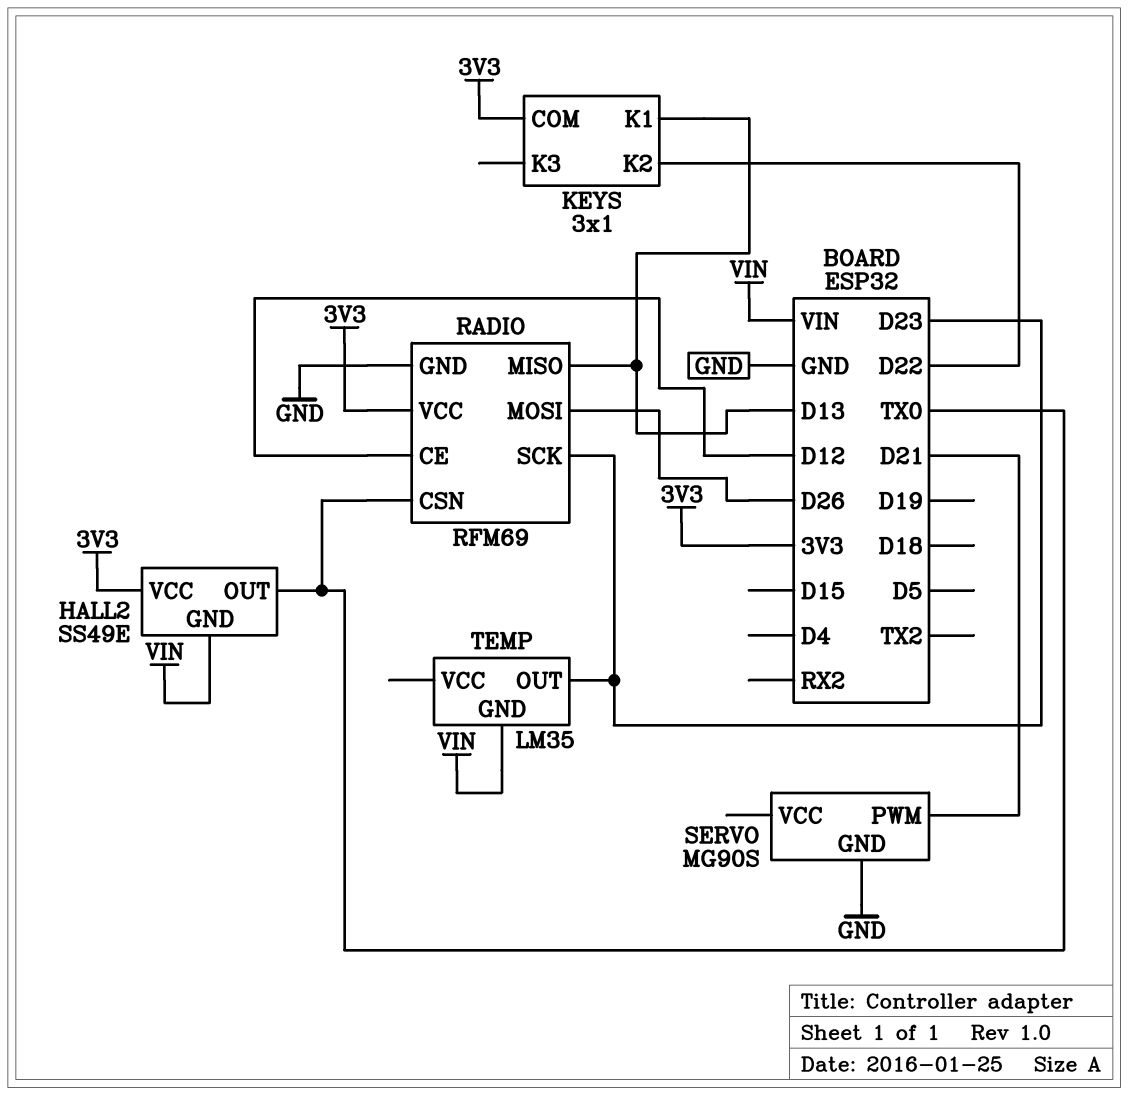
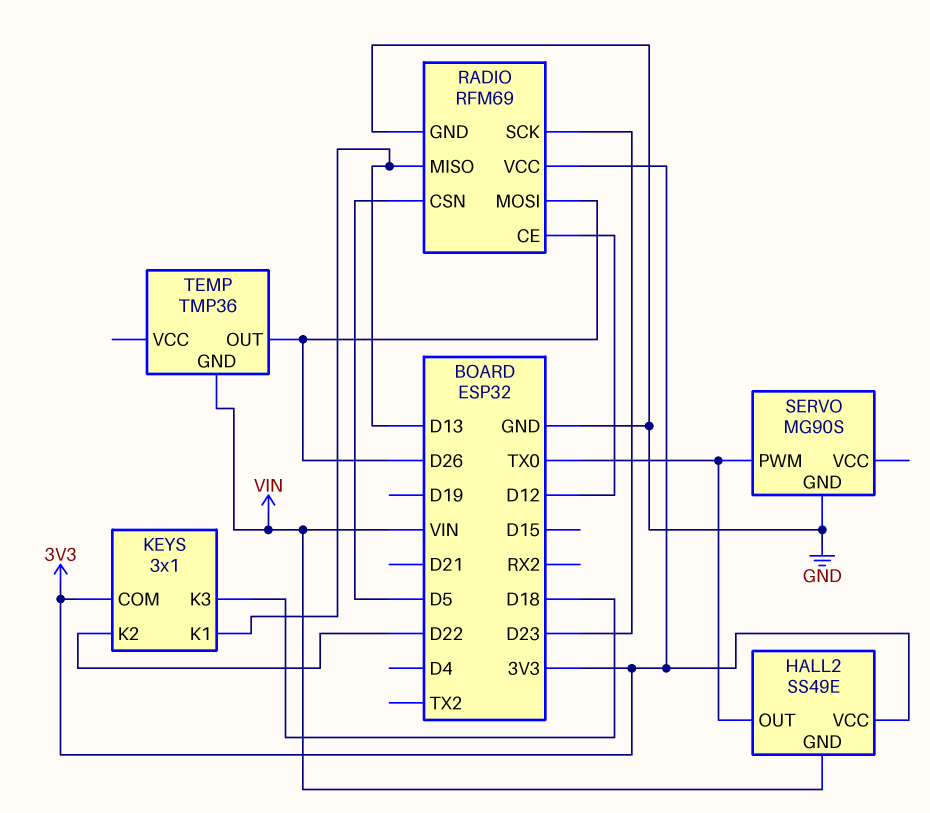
KEYS pin K3: none -> D18
RADIO pin CSN: TX0 -> D5
SERVO pin PWM: D21 -> TX0
TEMP: LM35 -> TMP36
TEMP pin OUT: D23 -> D26

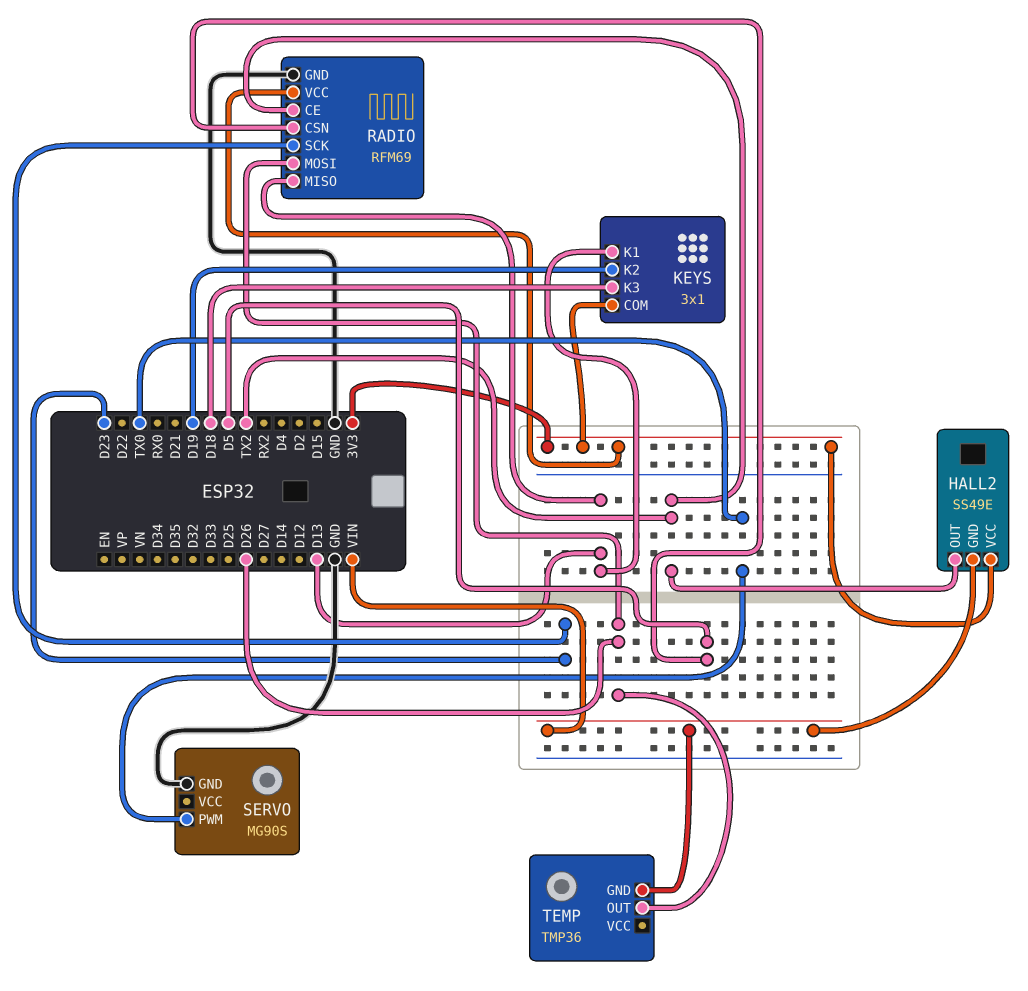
HALL2 pin OUT: TX0 -> TX2
KEYS pin K2: D22 -> D19
RADIO pin CE: D12 -> TX2

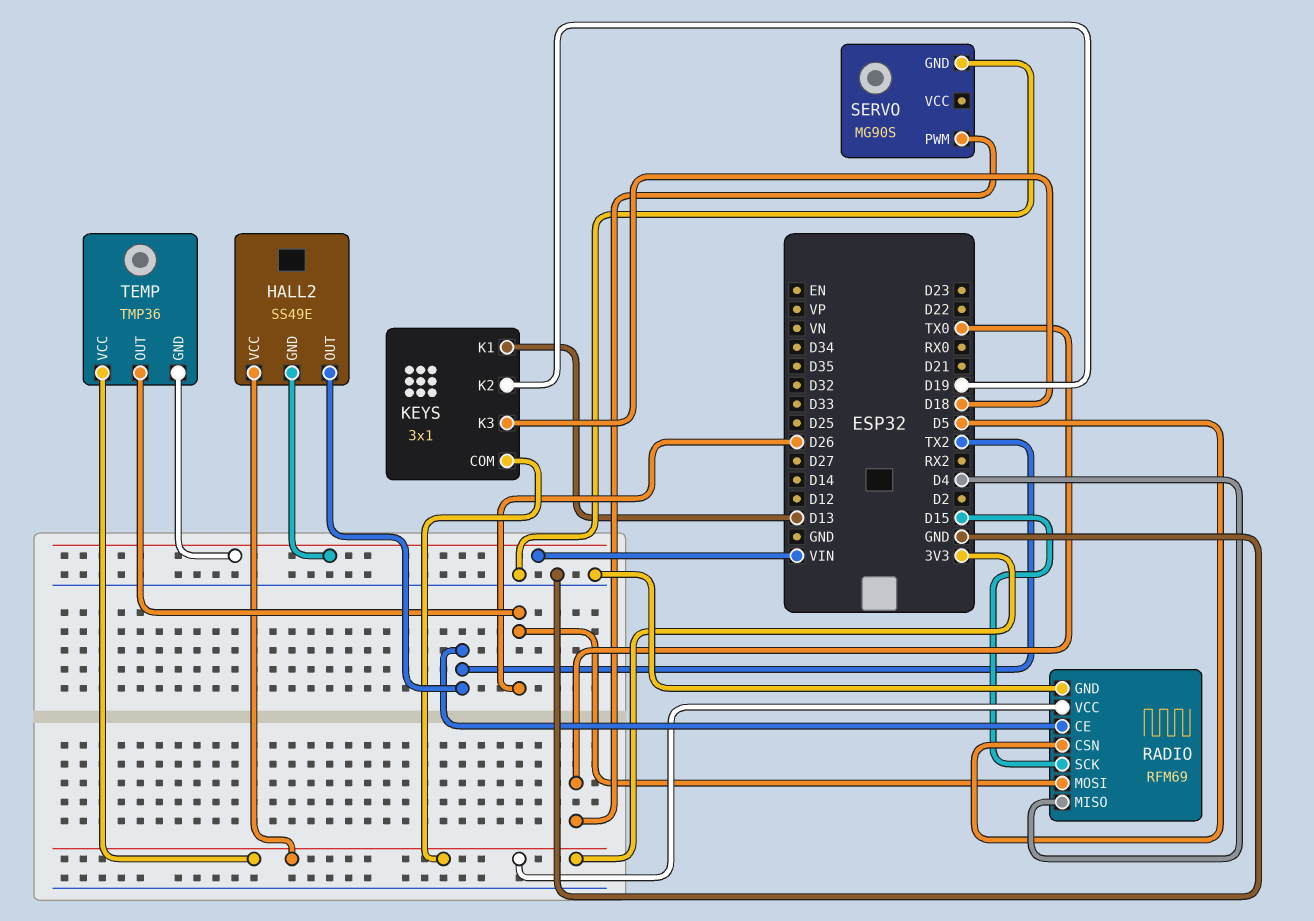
RADIO pin MISO: D13 -> D4
RADIO pin SCK: D23 -> D15
TEMP pin VCC: none -> 3V3

